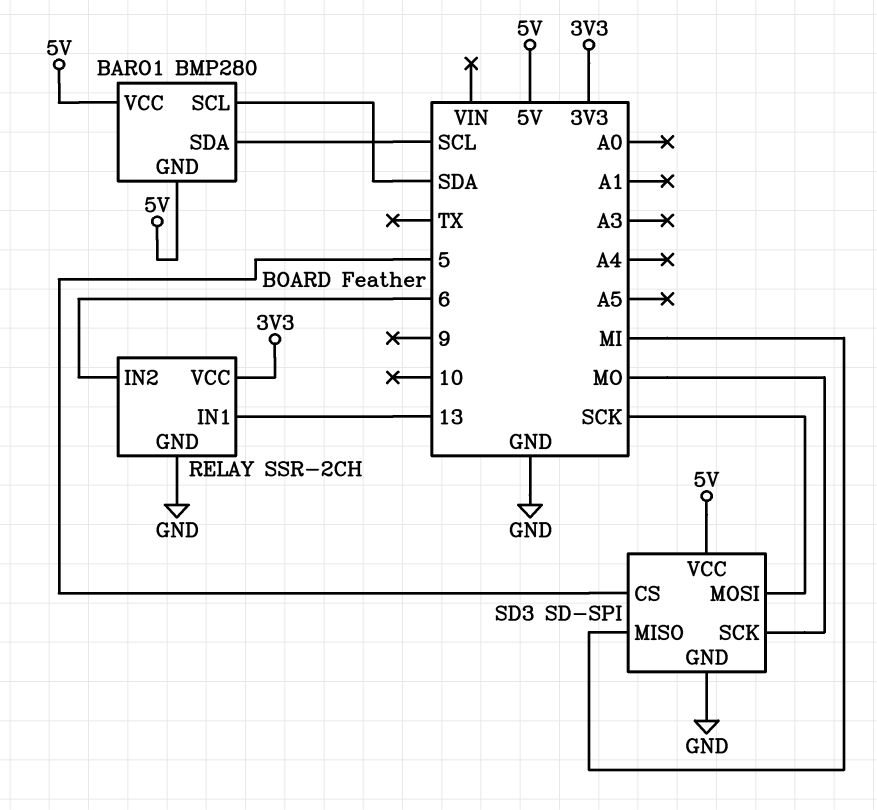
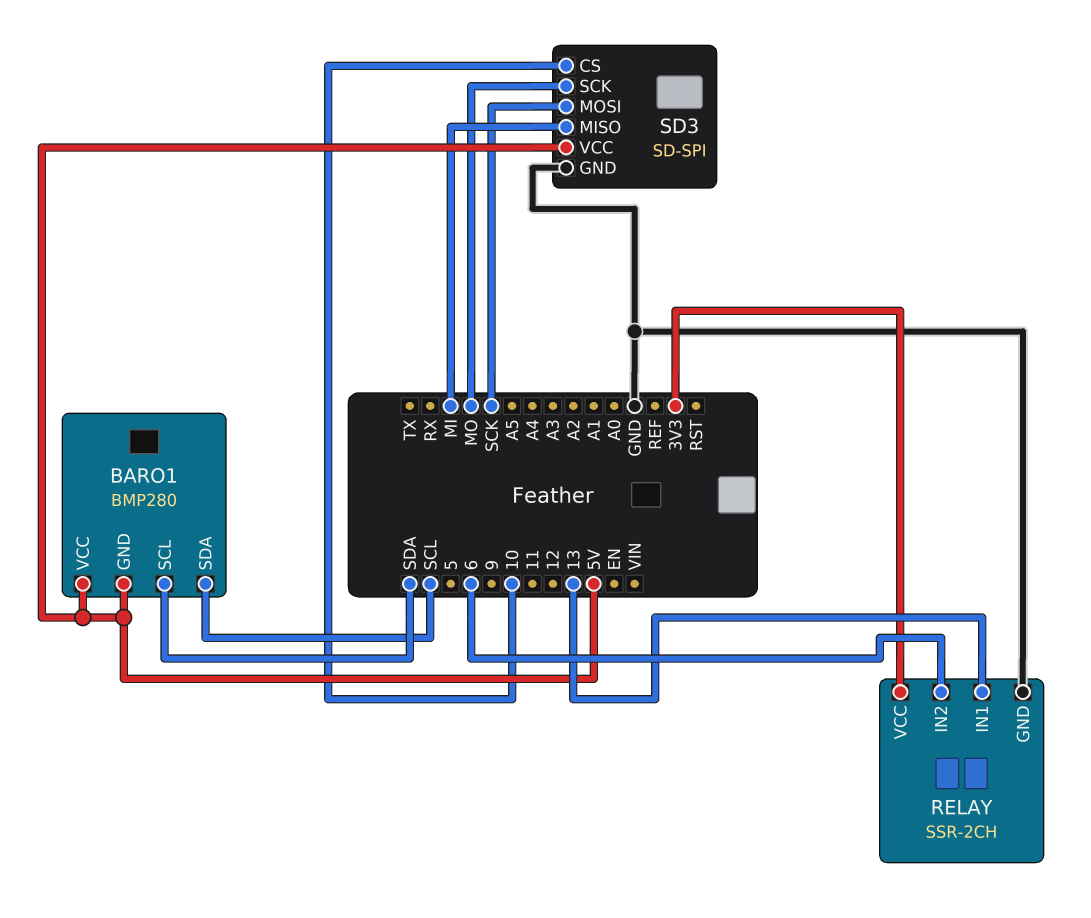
SD3 pin CS: 5 -> 10

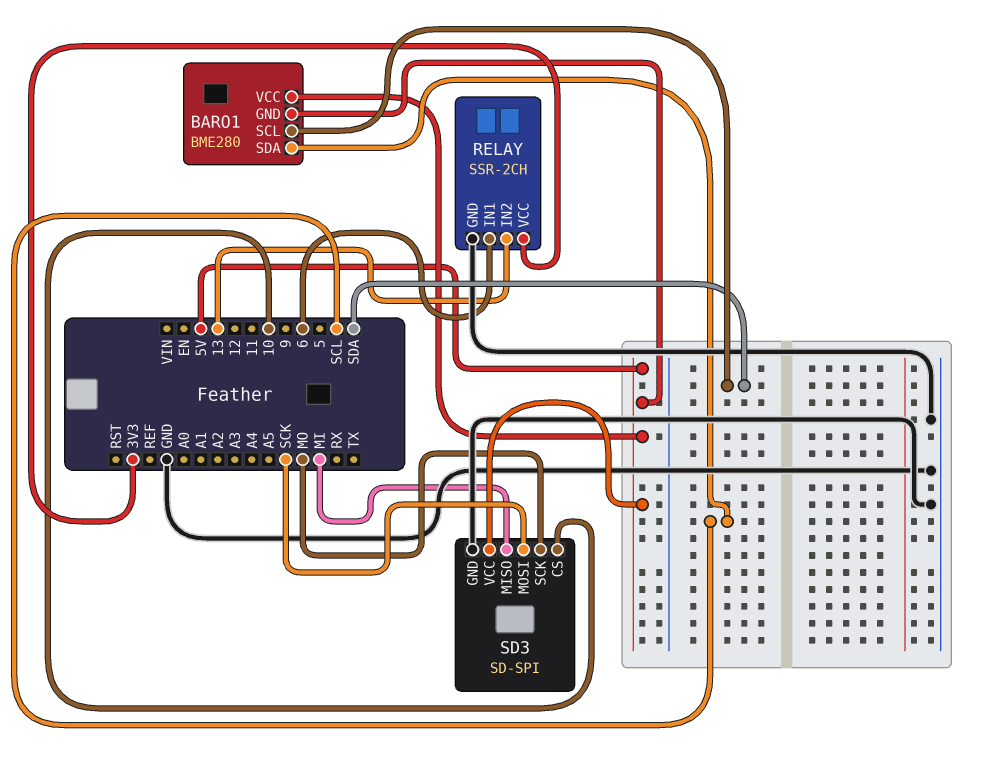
BARO1: BMP280 -> BME280
RELAY pin IN1: 13 -> 6
RELAY pin IN2: 6 -> 13

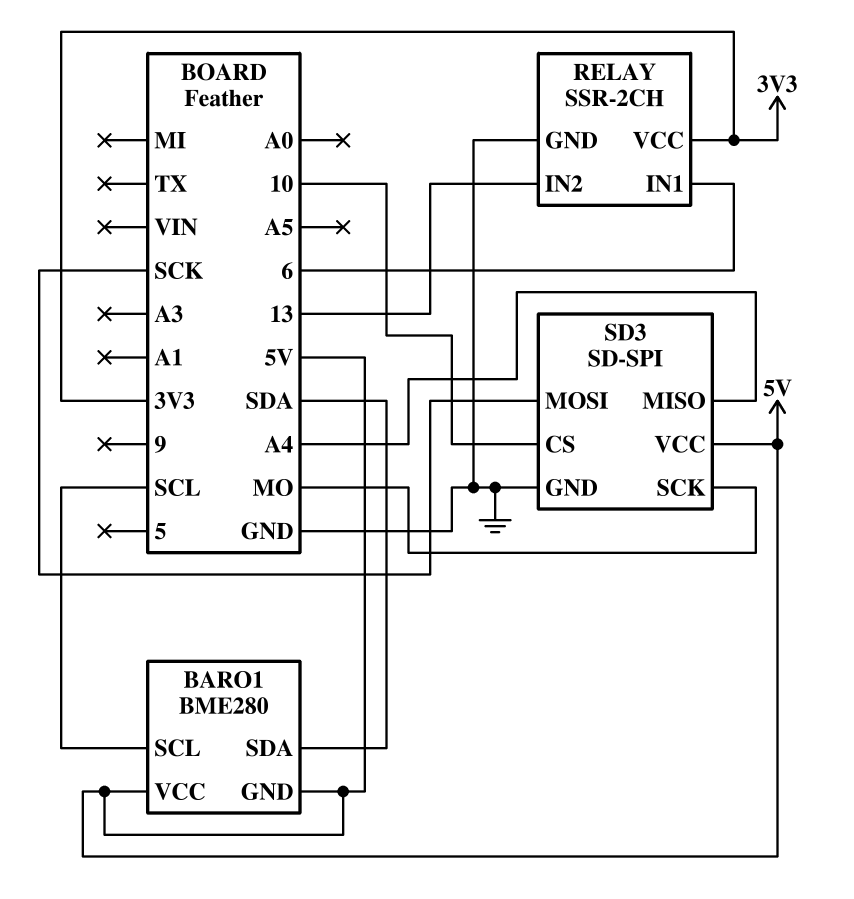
BARO1 pin SCL: SDA -> SCL
BARO1 pin SDA: SCL -> SDA
SD3 pin MISO: MI -> A4

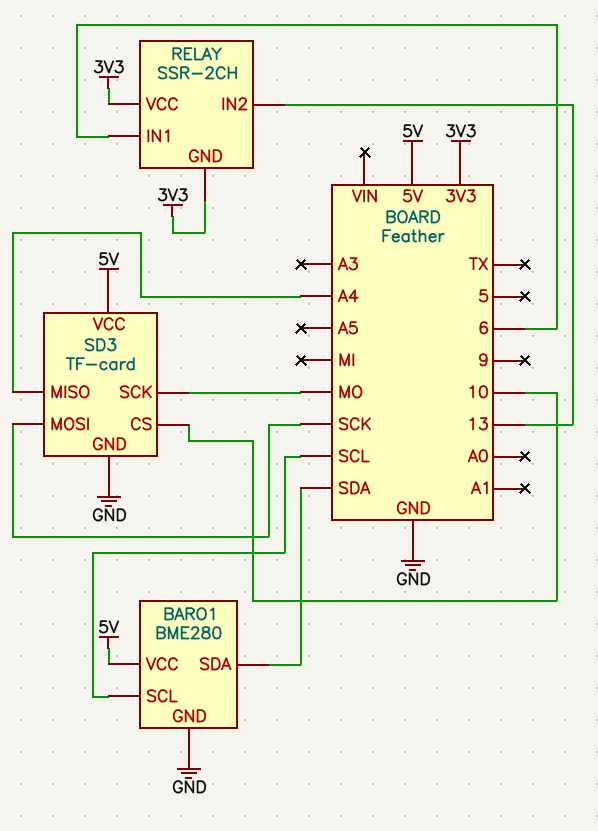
BARO1 pin GND: 5V -> GND
RELAY pin GND: GND -> 3V3
SD3: SD-SPI -> TF-card

